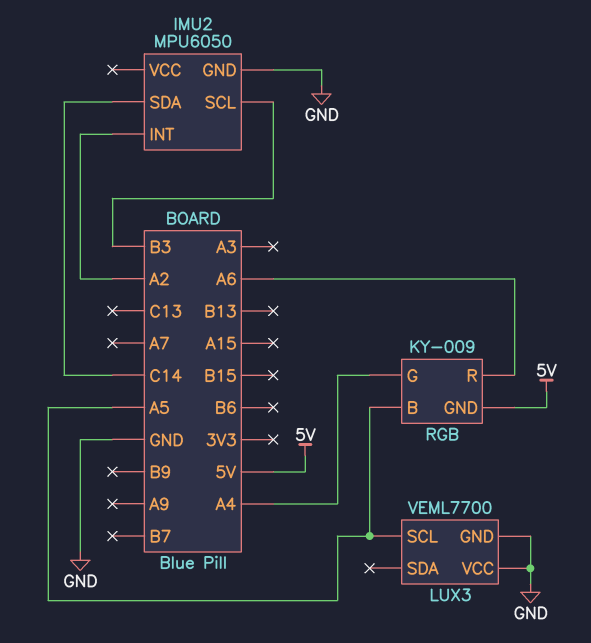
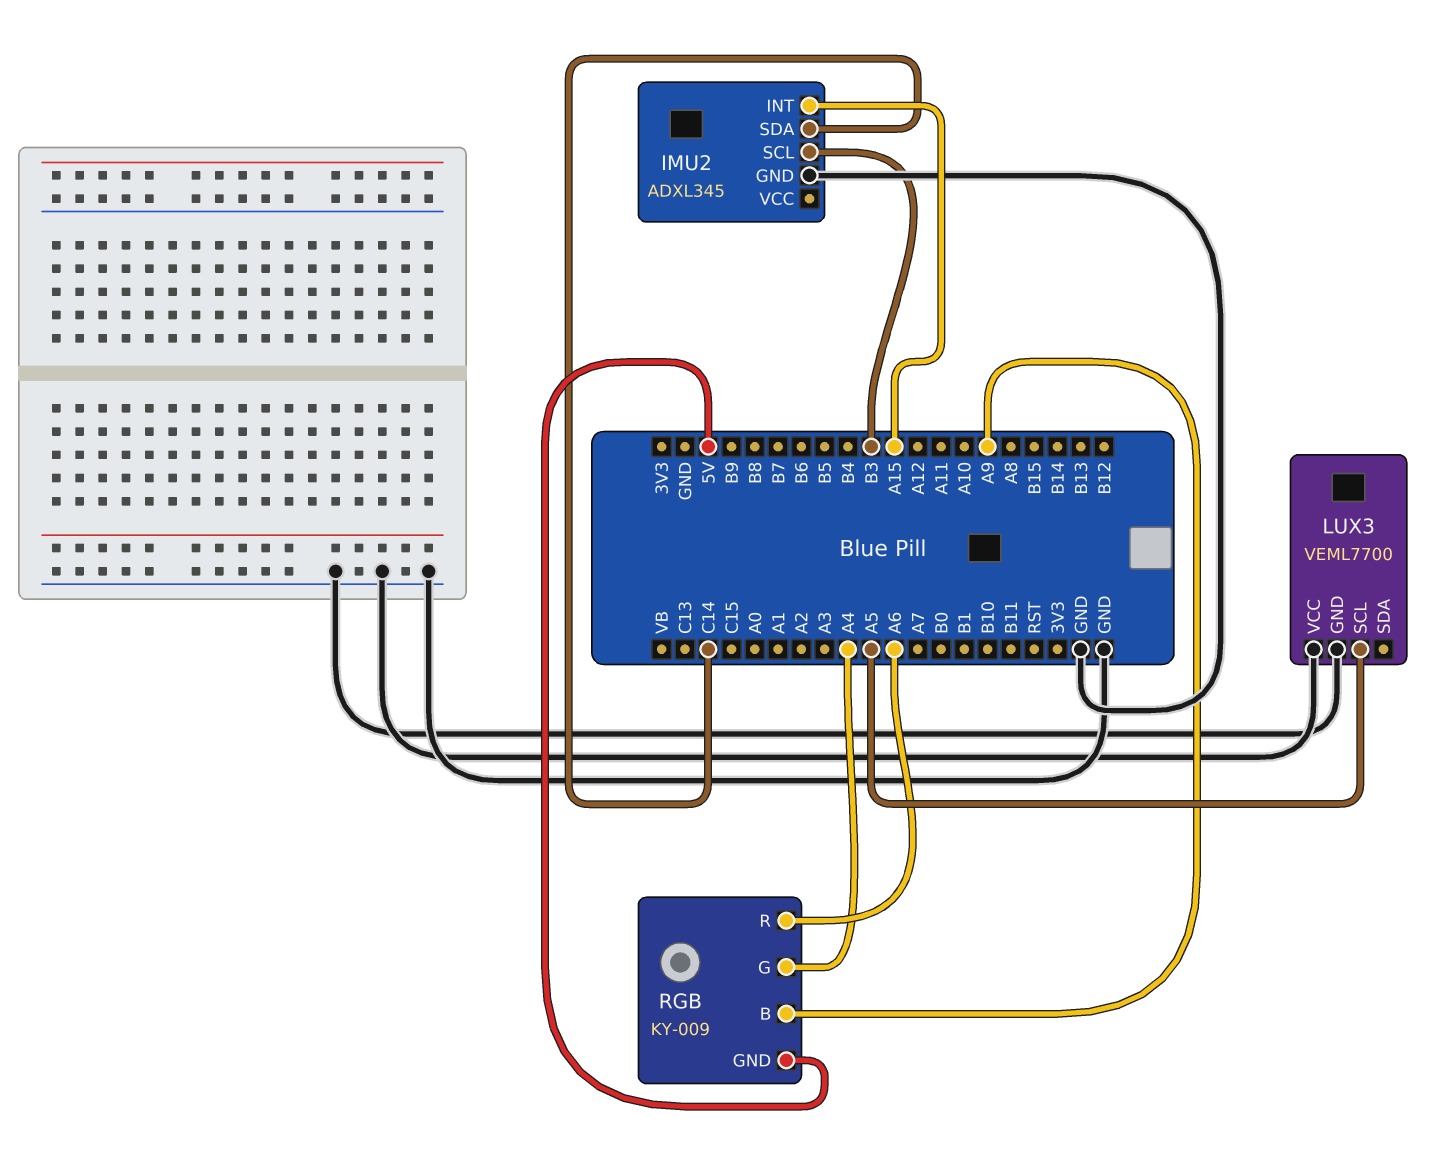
IMU2: MPU6050 -> ADXL345
IMU2 pin INT: A2 -> A15
RGB pin B: A5 -> A9

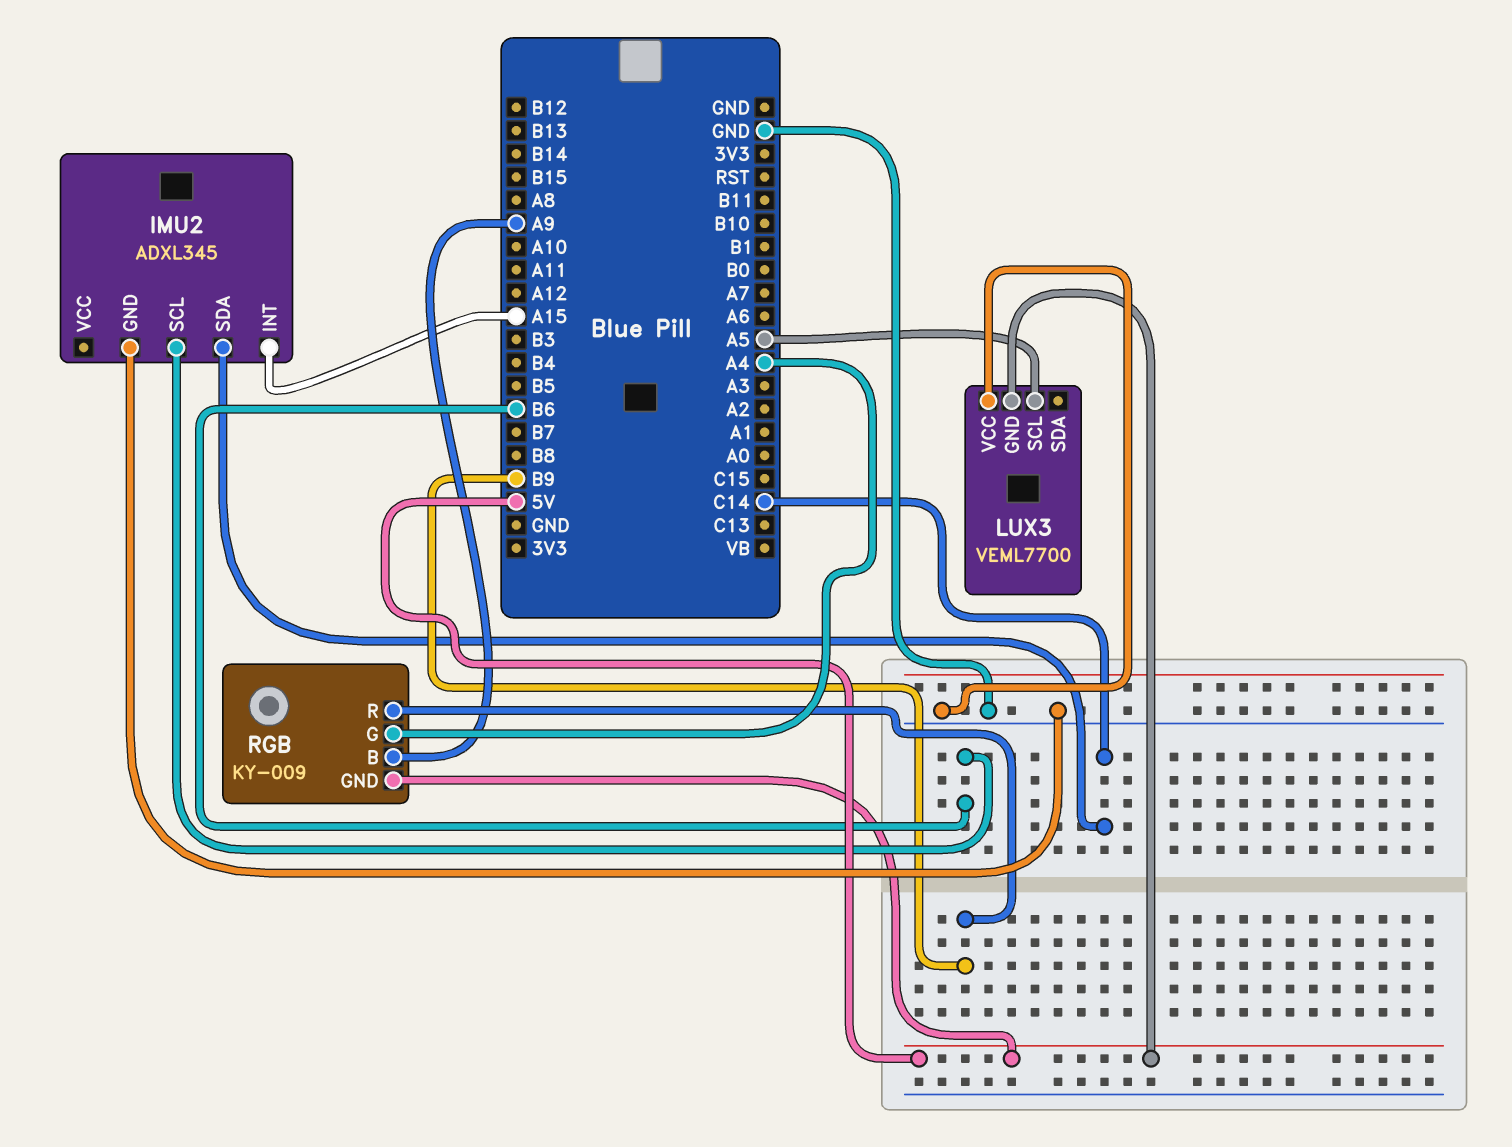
IMU2 pin SCL: B3 -> B6
LUX3 pin GND: GND -> 5V
RGB pin R: A6 -> B9

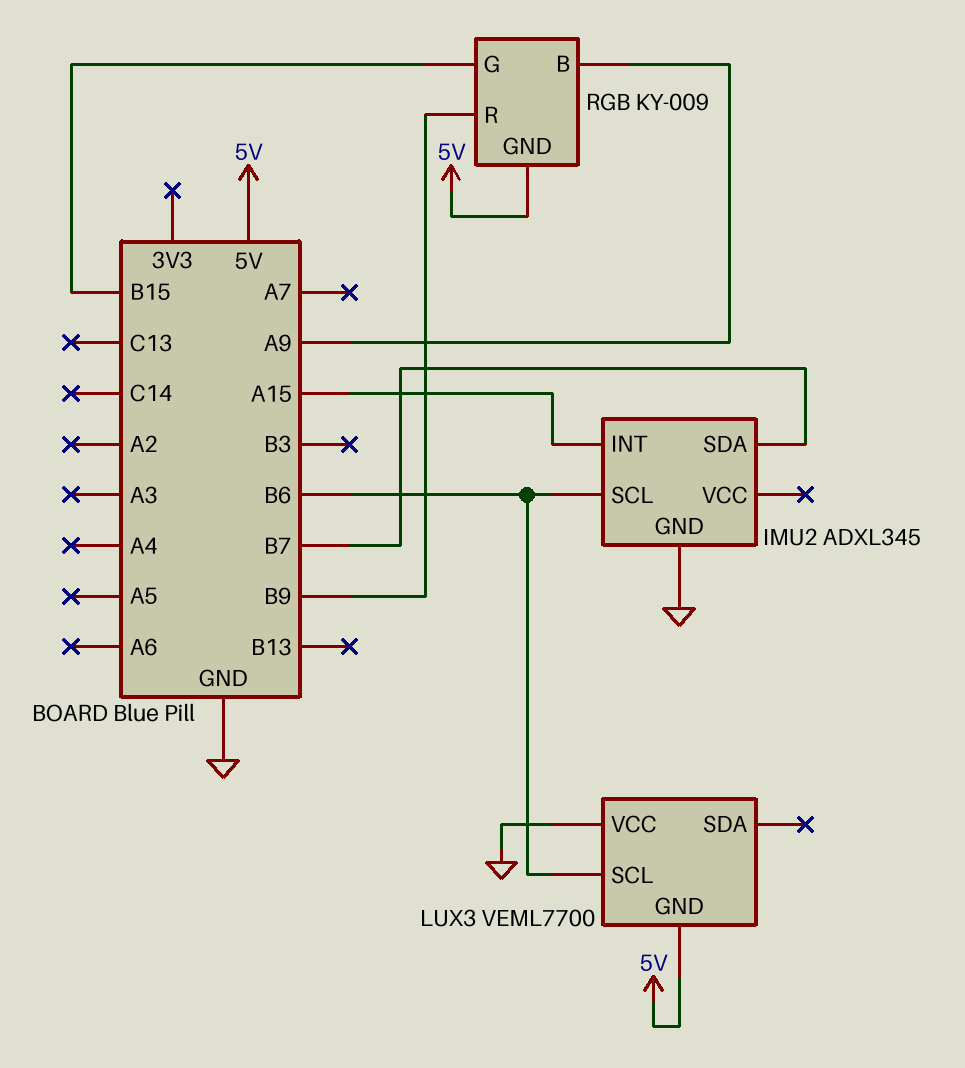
IMU2 pin SDA: C14 -> B7
LUX3 pin SCL: A5 -> B6
RGB pin G: A4 -> B15

